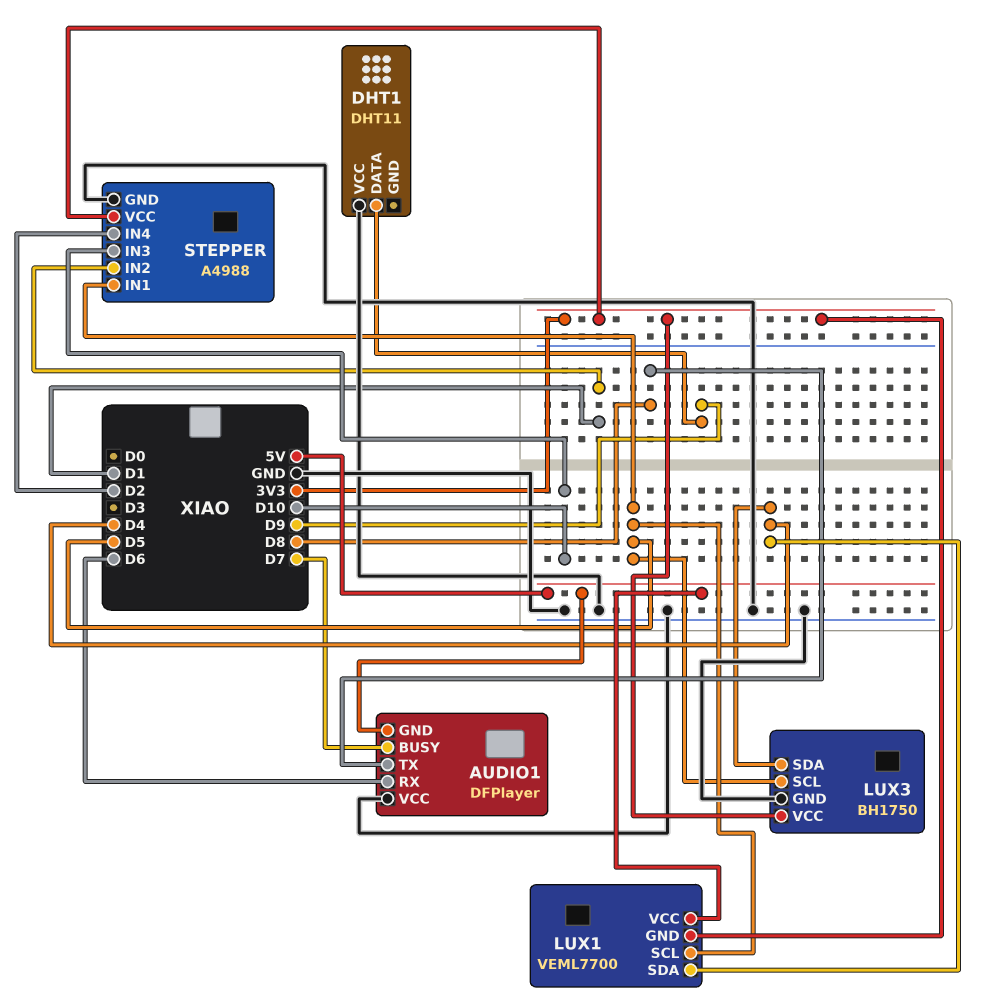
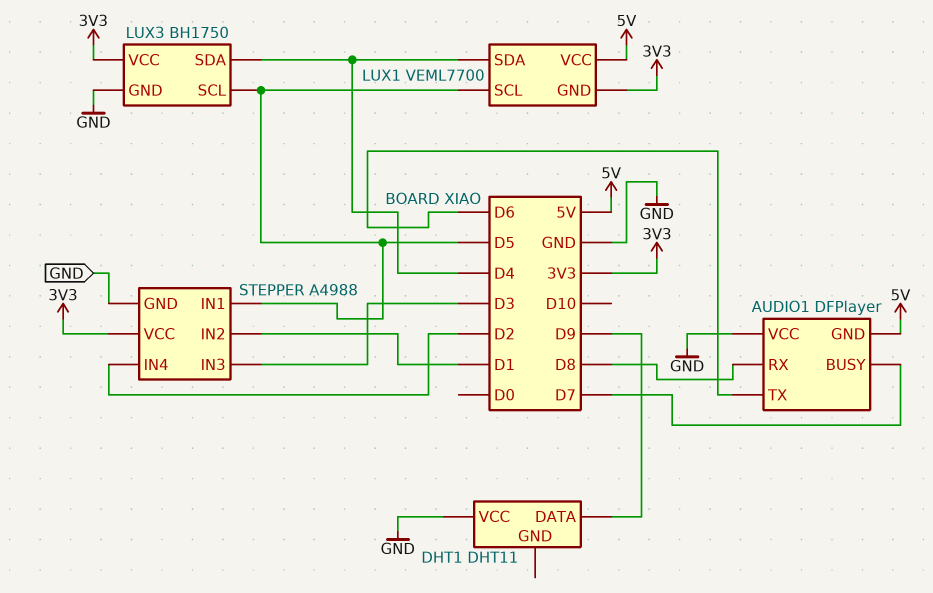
AUDIO1 pin RX: D6 -> D8
AUDIO1 pin TX: D8 -> D6
STEPPER pin IN3: D10 -> D3

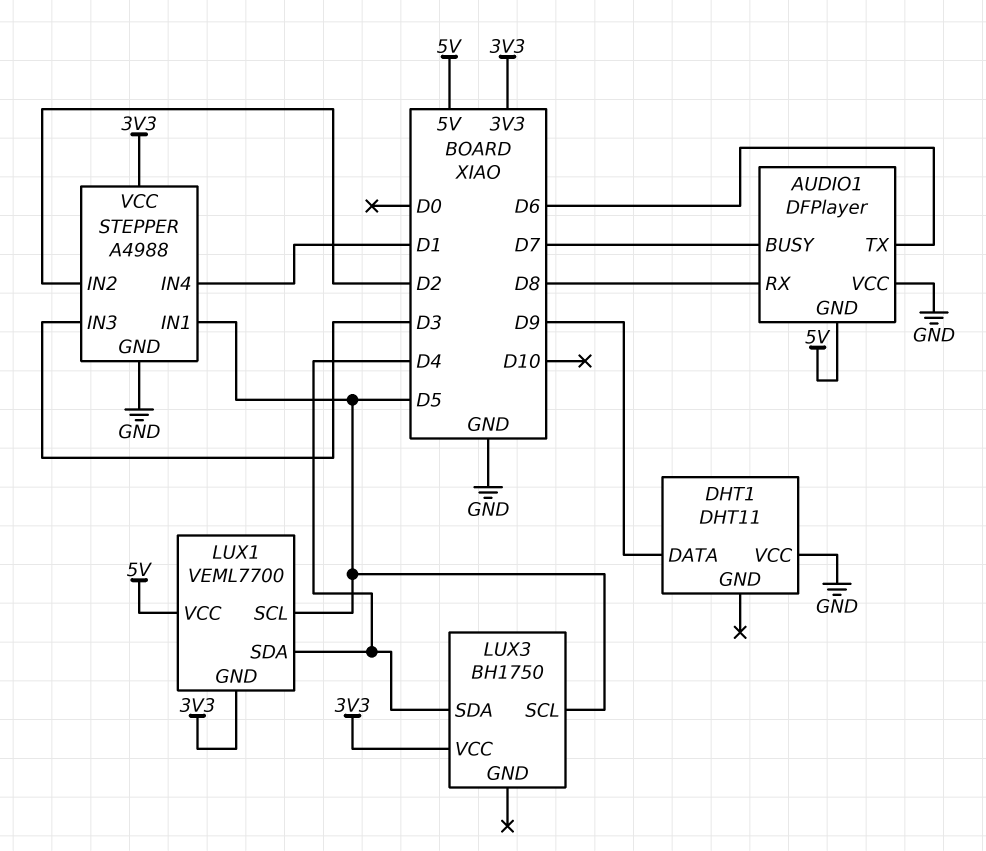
LUX3 pin GND: GND -> none
STEPPER pin IN2: D1 -> D2
STEPPER pin IN4: D2 -> D1

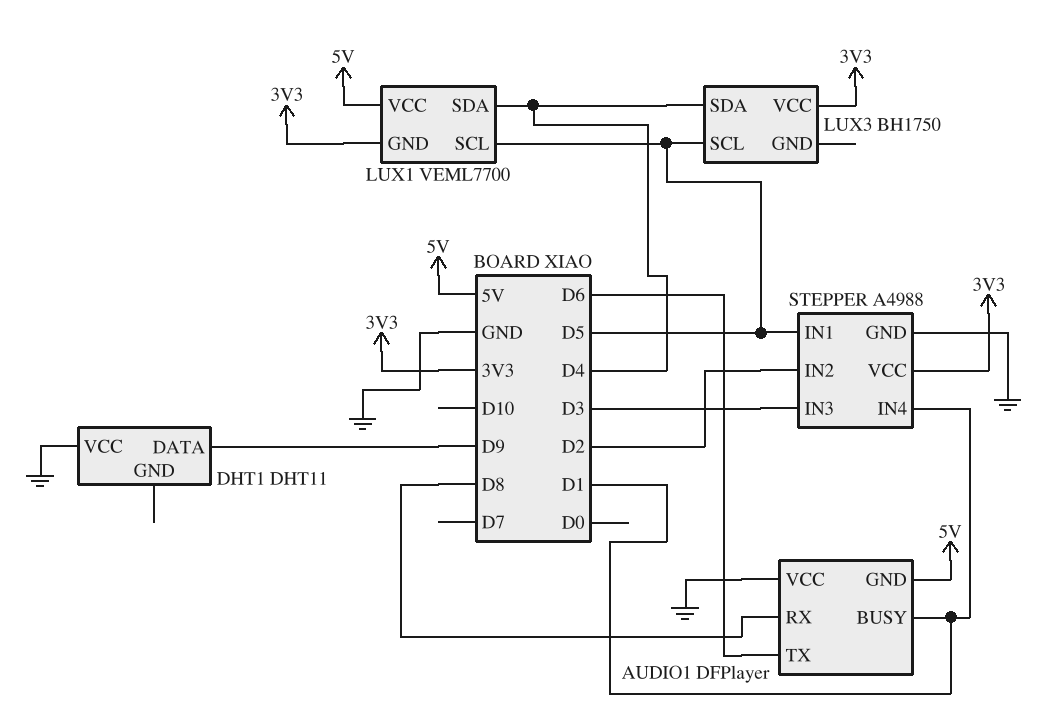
AUDIO1 pin BUSY: D7 -> D1

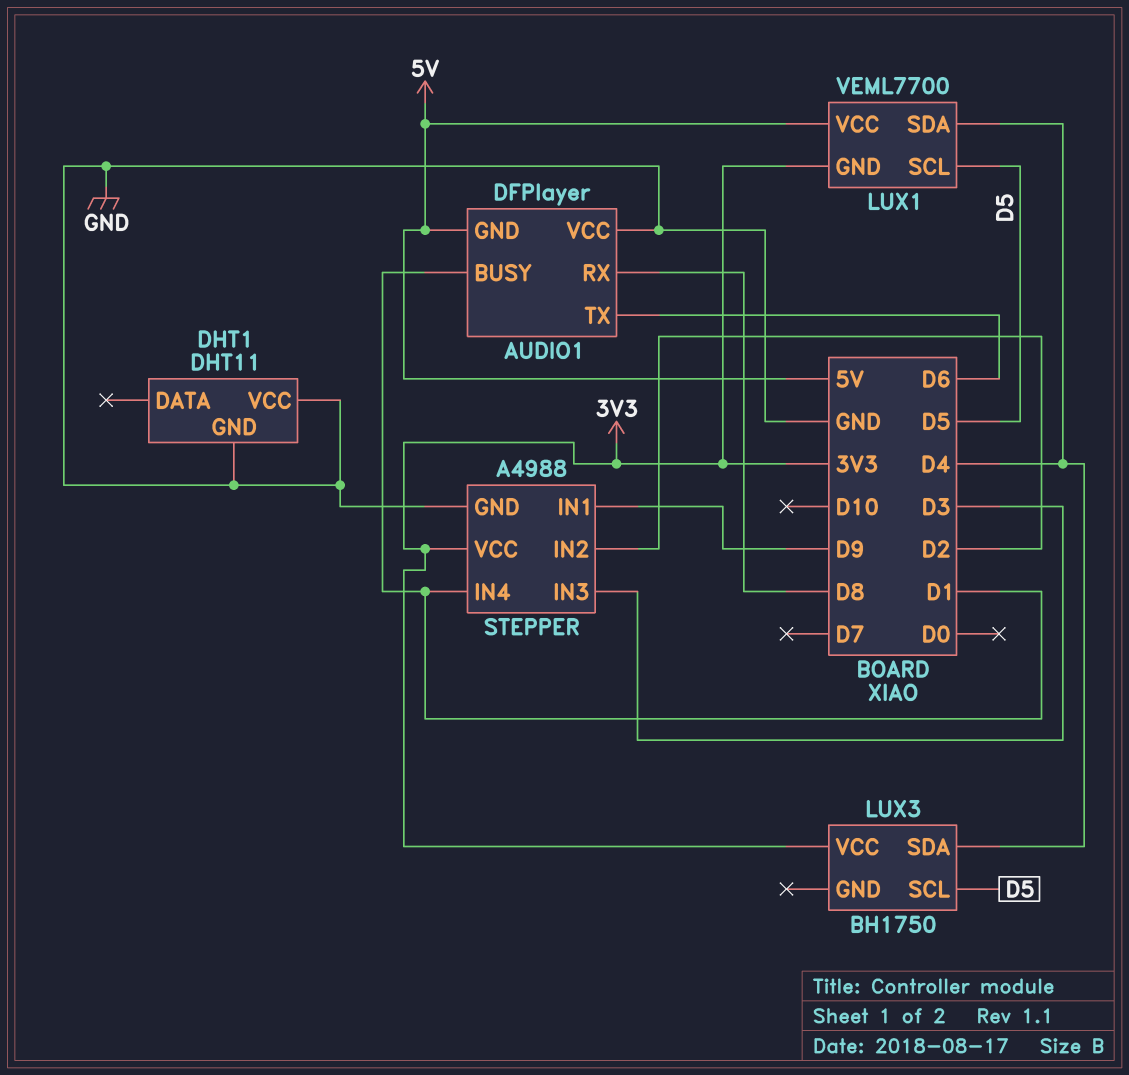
DHT1 pin DATA: D9 -> none
DHT1 pin GND: none -> GND
STEPPER pin IN1: D5 -> D9

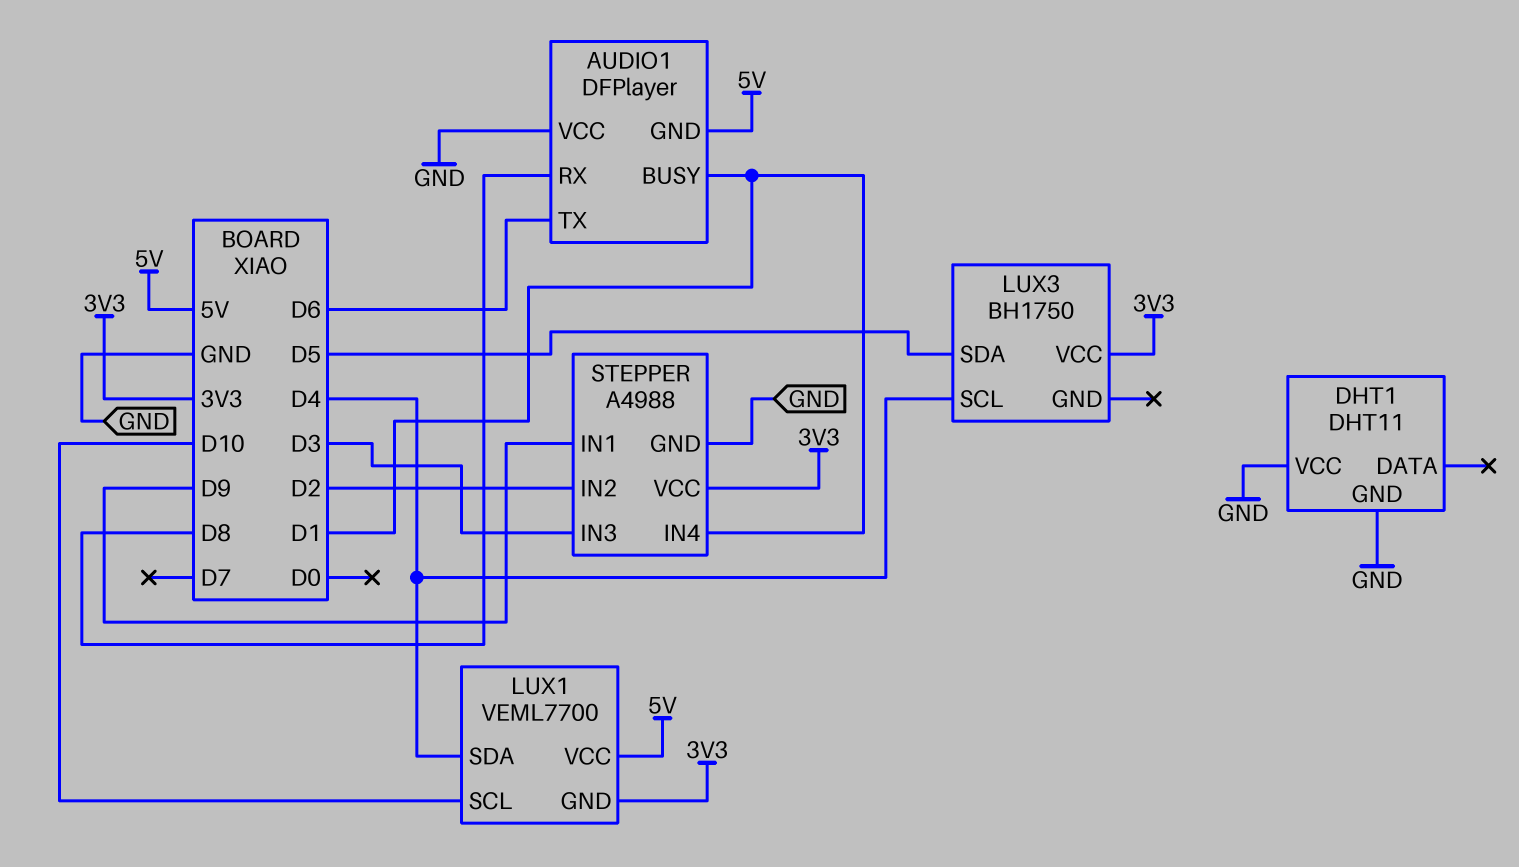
LUX1 pin SCL: D5 -> D10
LUX3 pin SCL: D5 -> D4
LUX3 pin SDA: D4 -> D5

